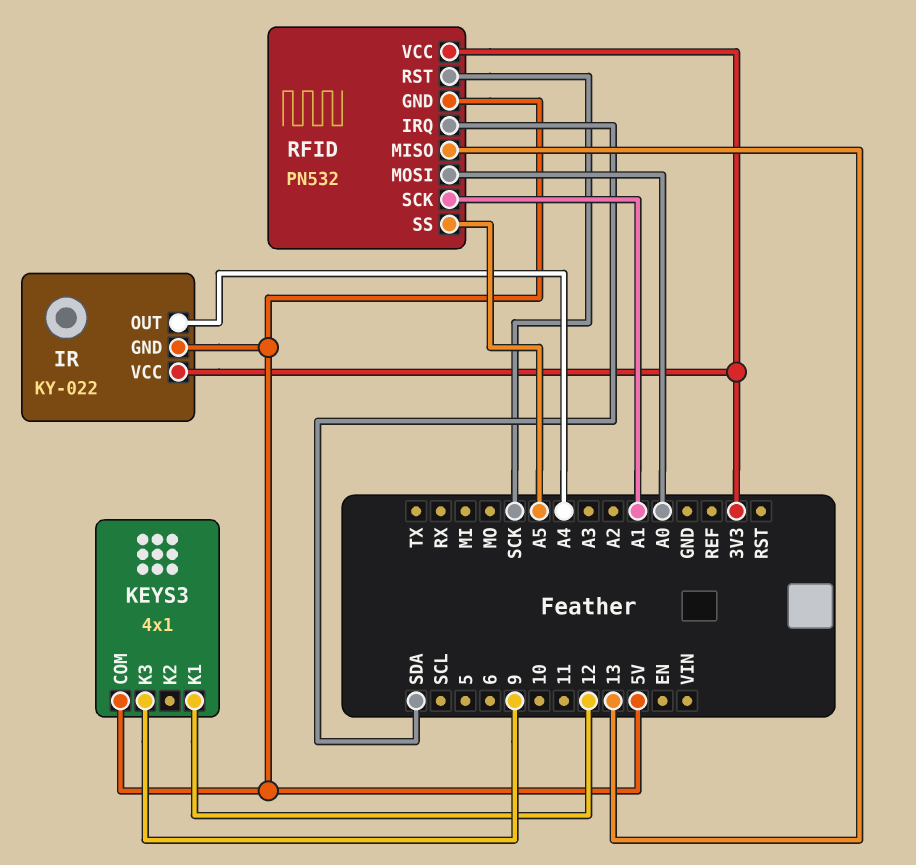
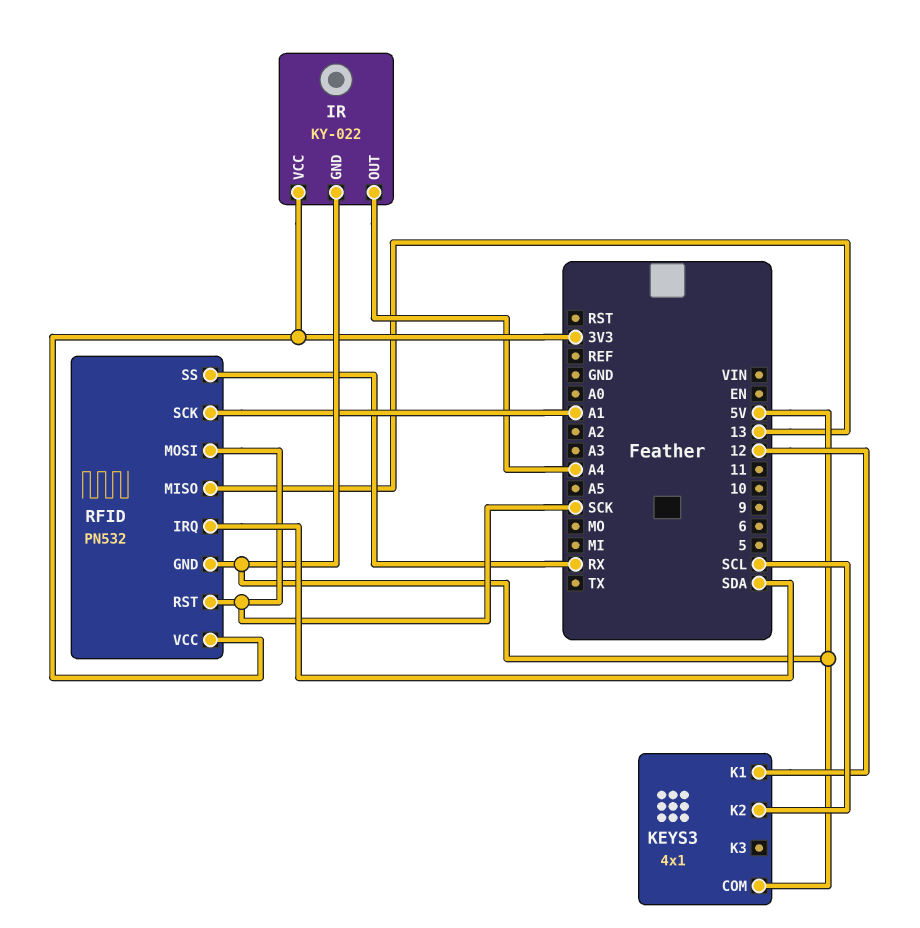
KEYS3 pin K2: none -> SCL
KEYS3 pin K3: 9 -> none
RFID pin MOSI: A0 -> SCK
RFID pin SS: A5 -> RX

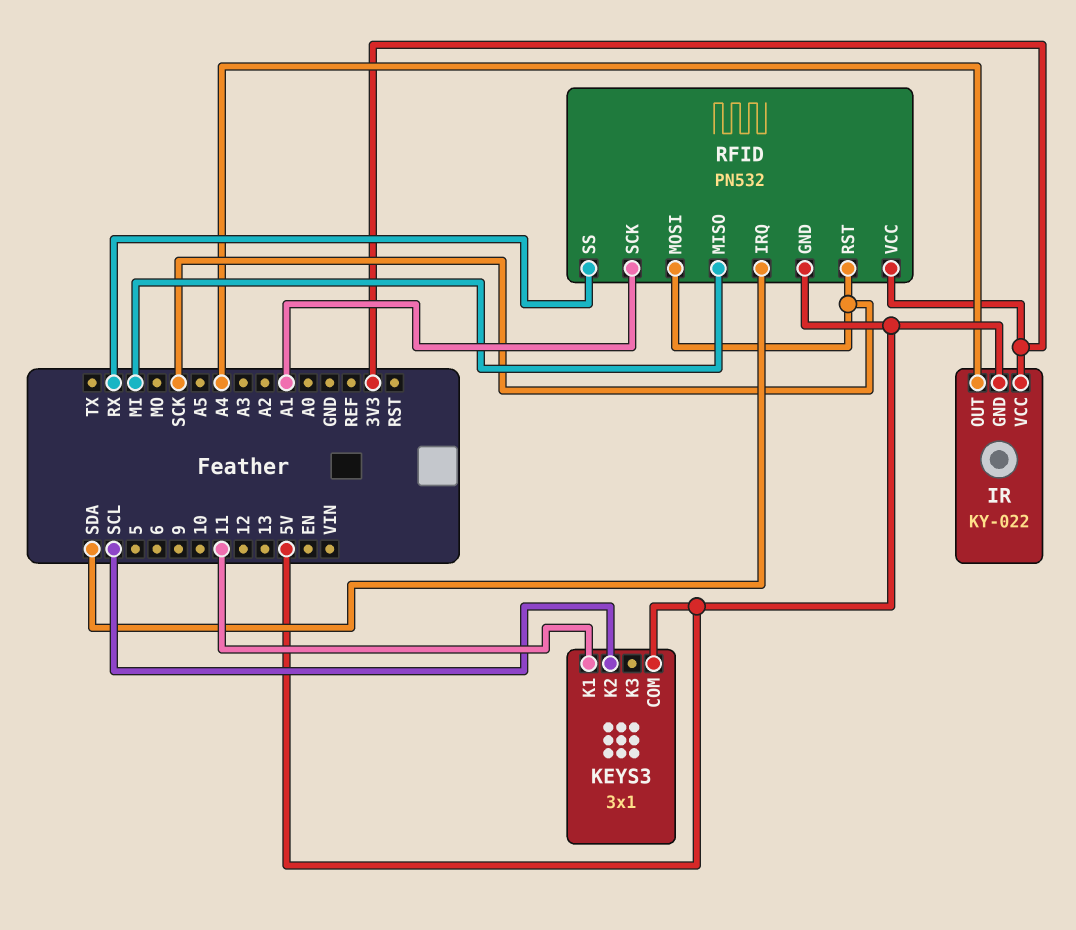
KEYS3: 4x1 -> 3x1
KEYS3 pin K1: 12 -> 11
RFID pin MISO: 13 -> MI

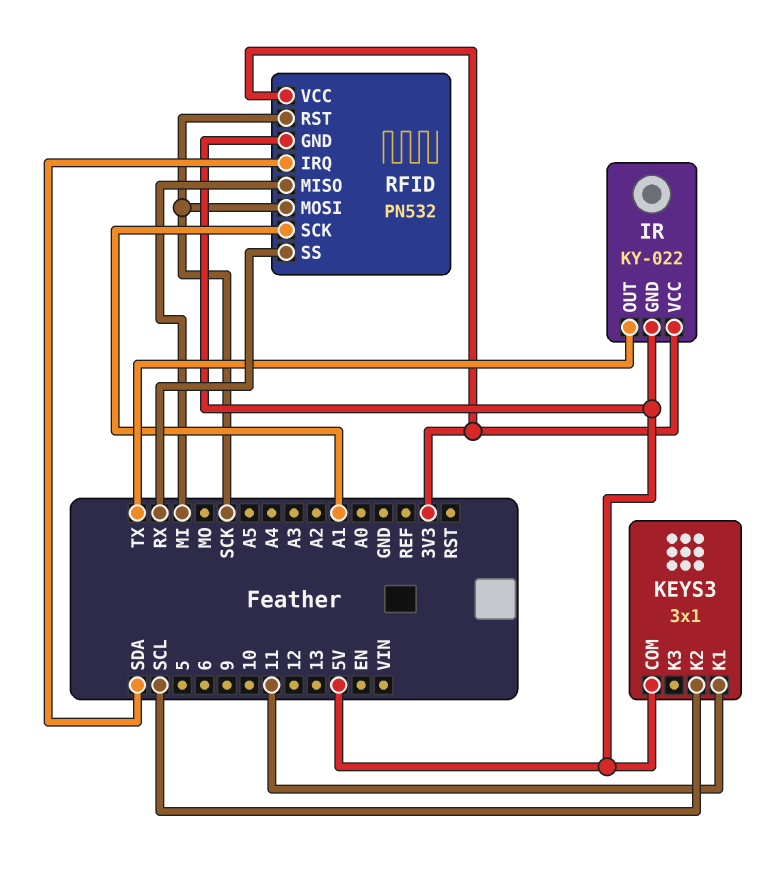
IR pin OUT: A4 -> TX

